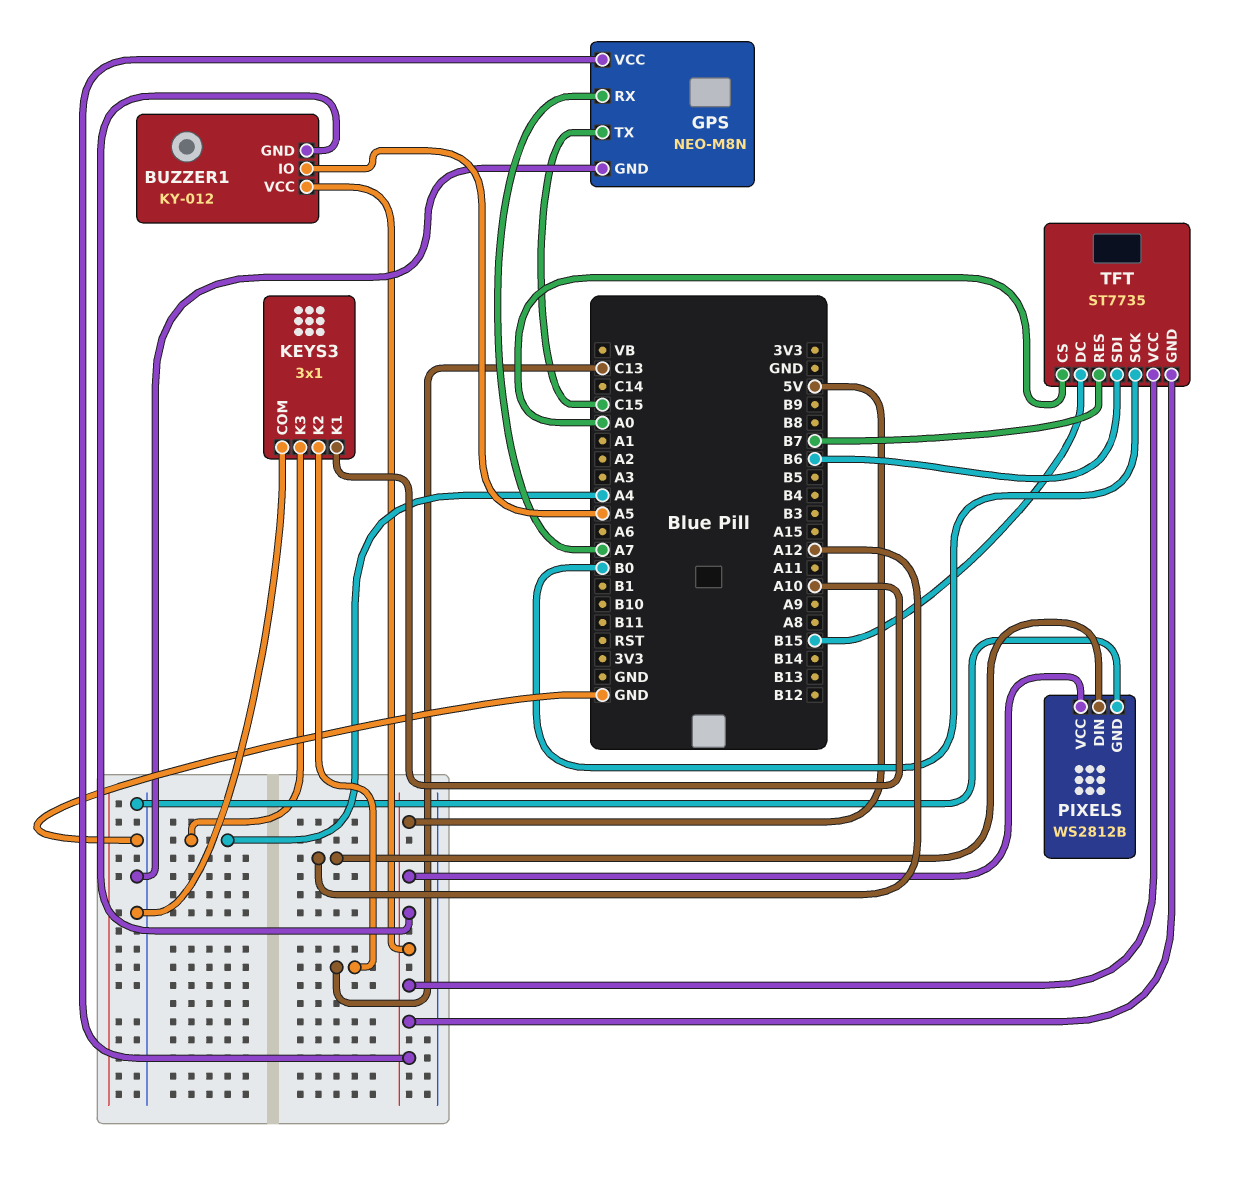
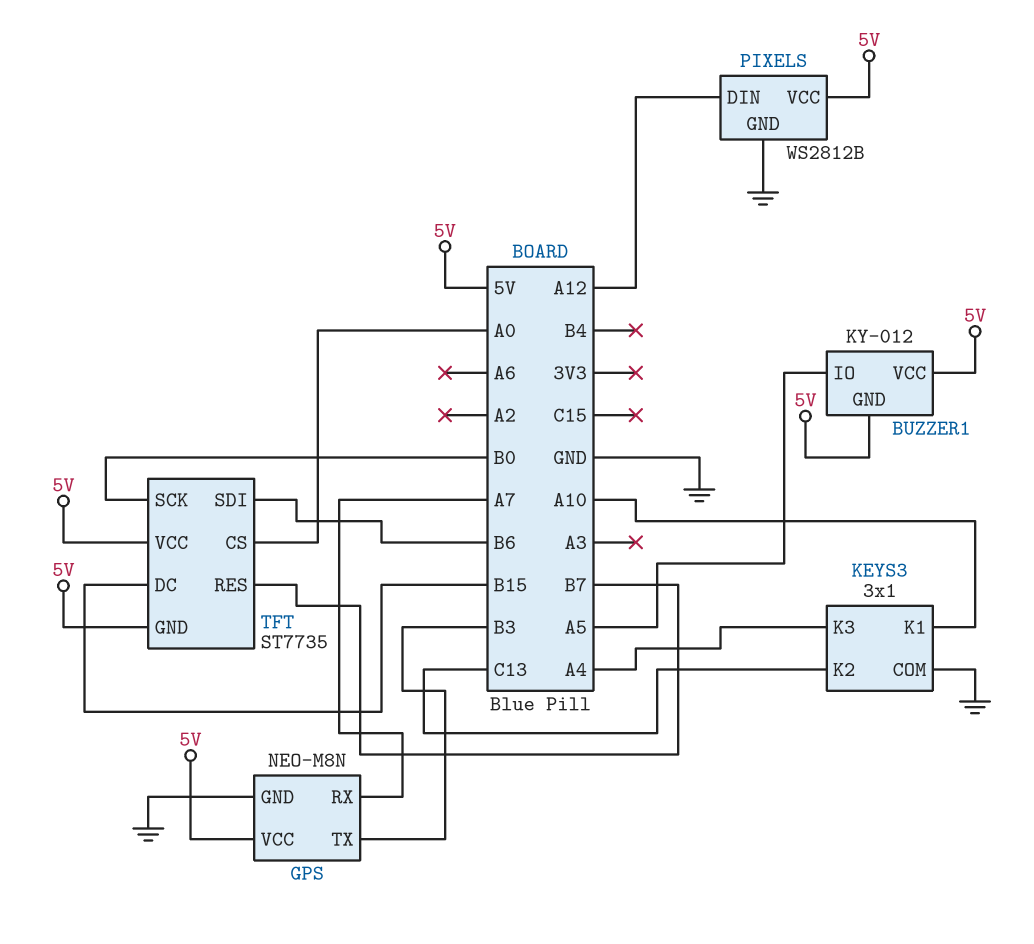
GPS pin TX: C15 -> B3

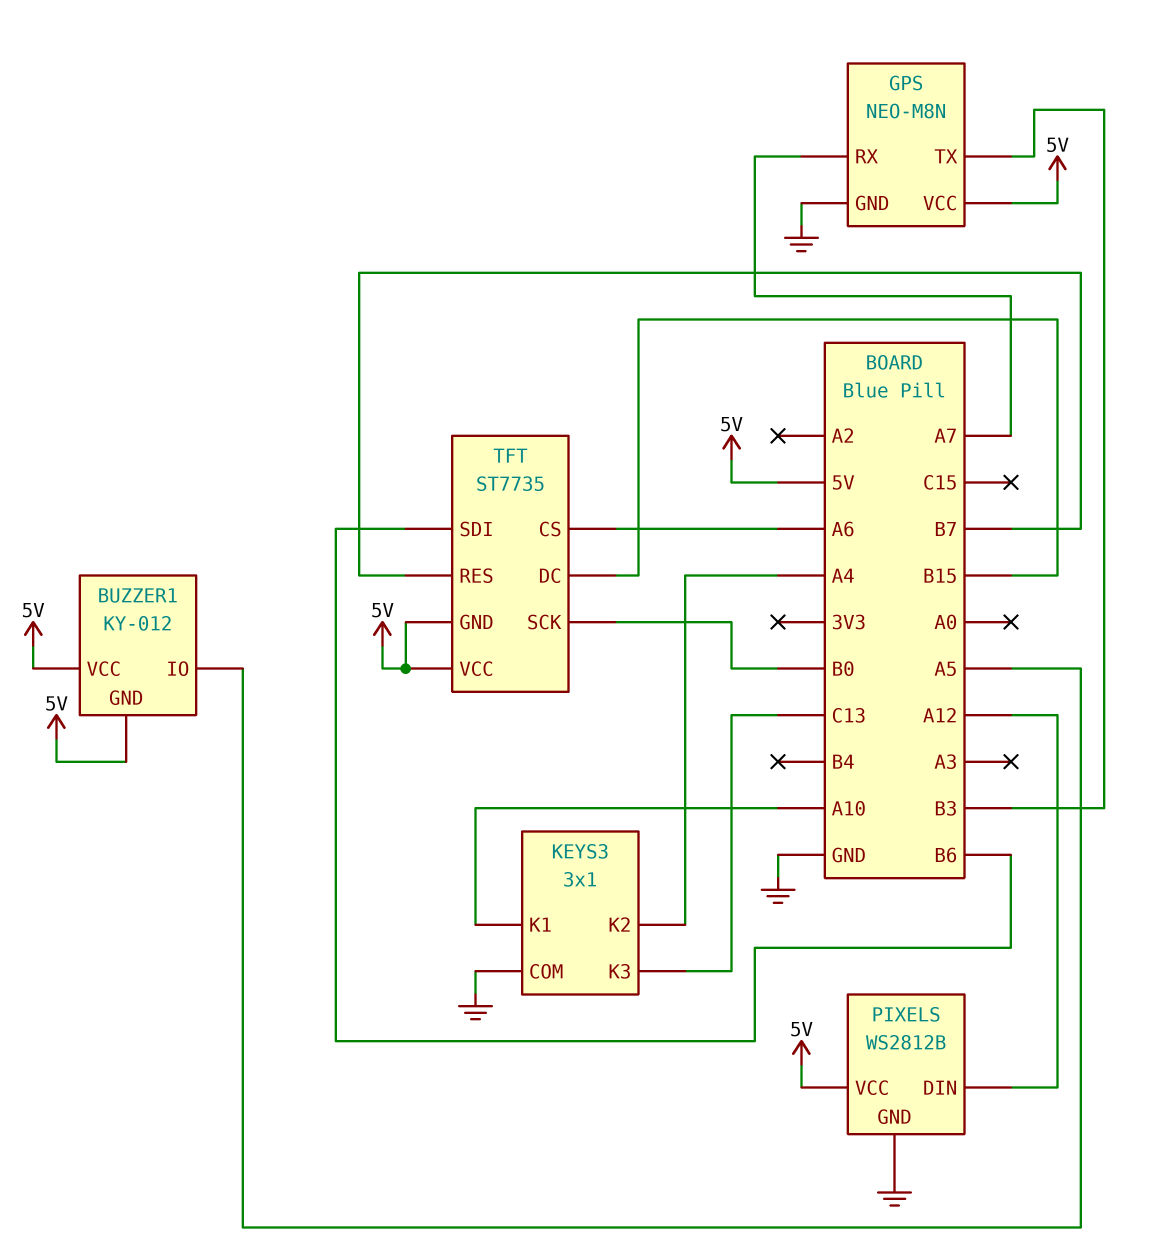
KEYS3 pin K2: C13 -> A4
KEYS3 pin K3: A4 -> C13
TFT pin CS: A0 -> A6

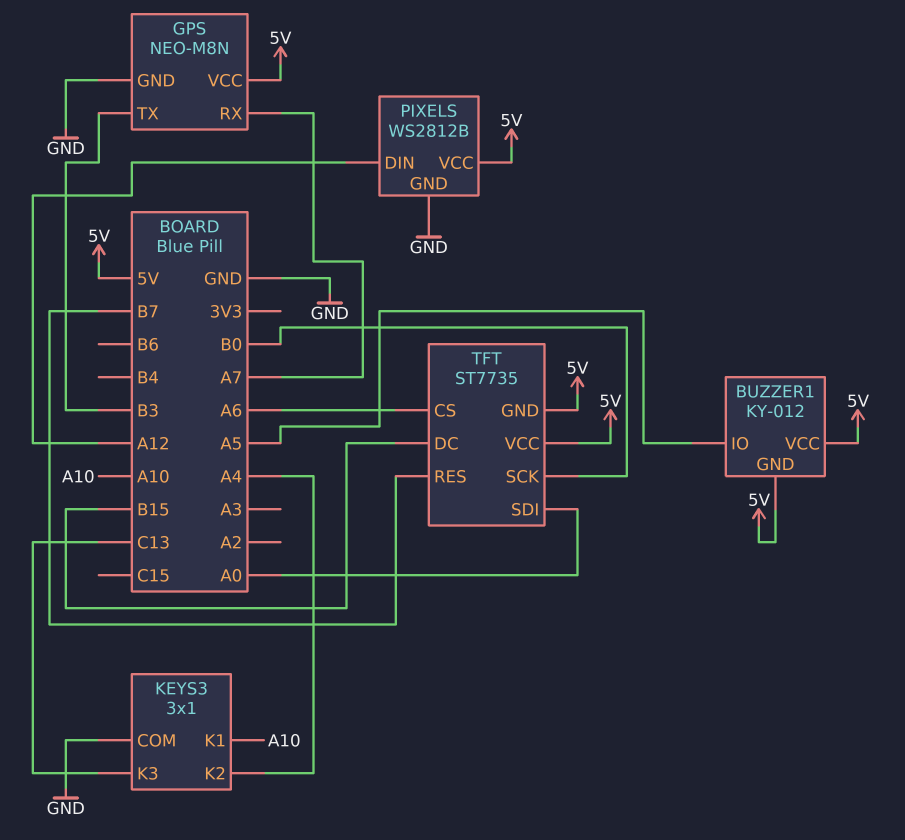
TFT pin SDI: B6 -> A0

